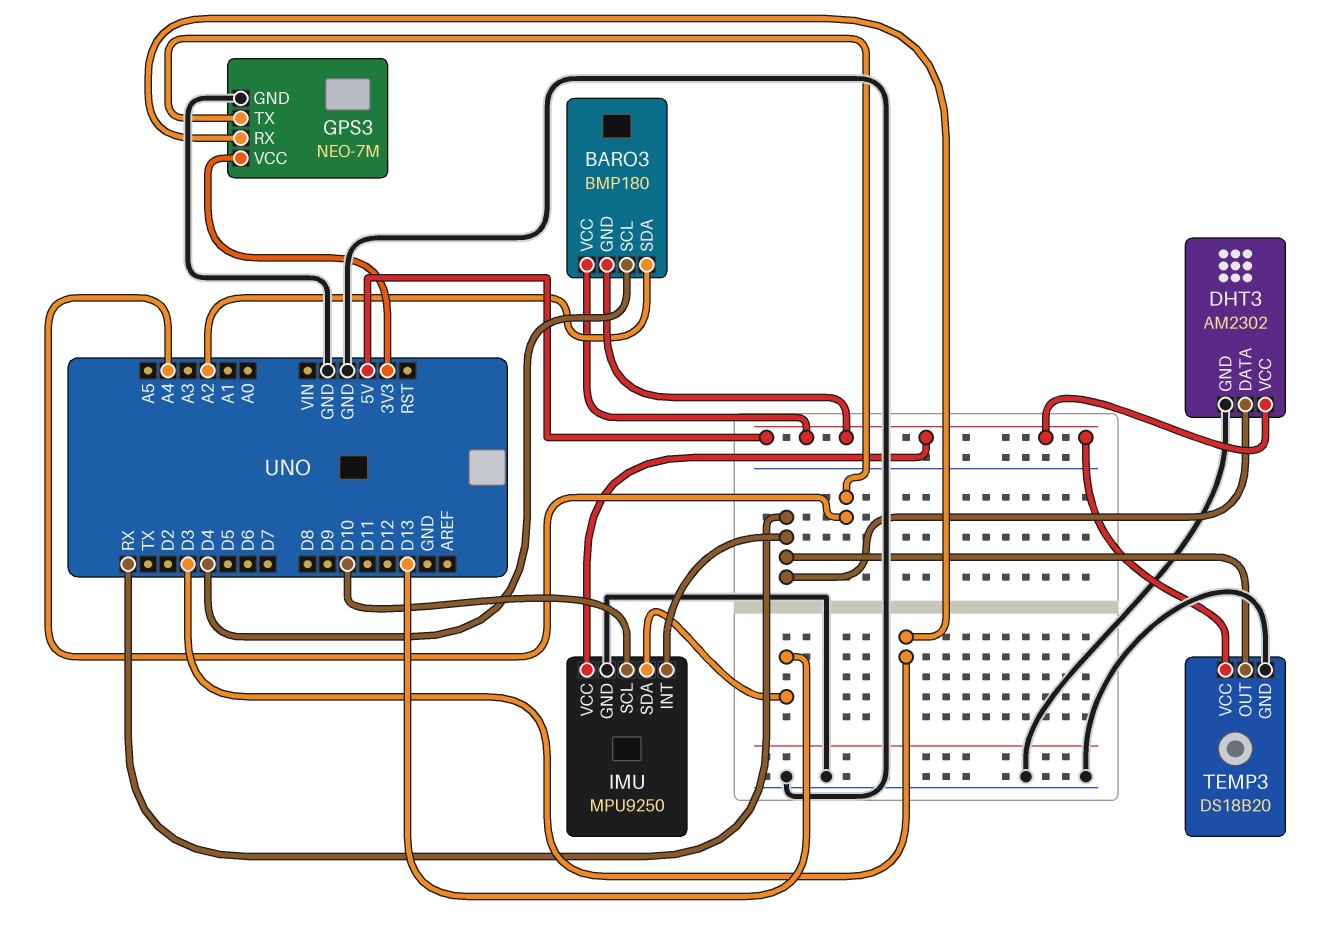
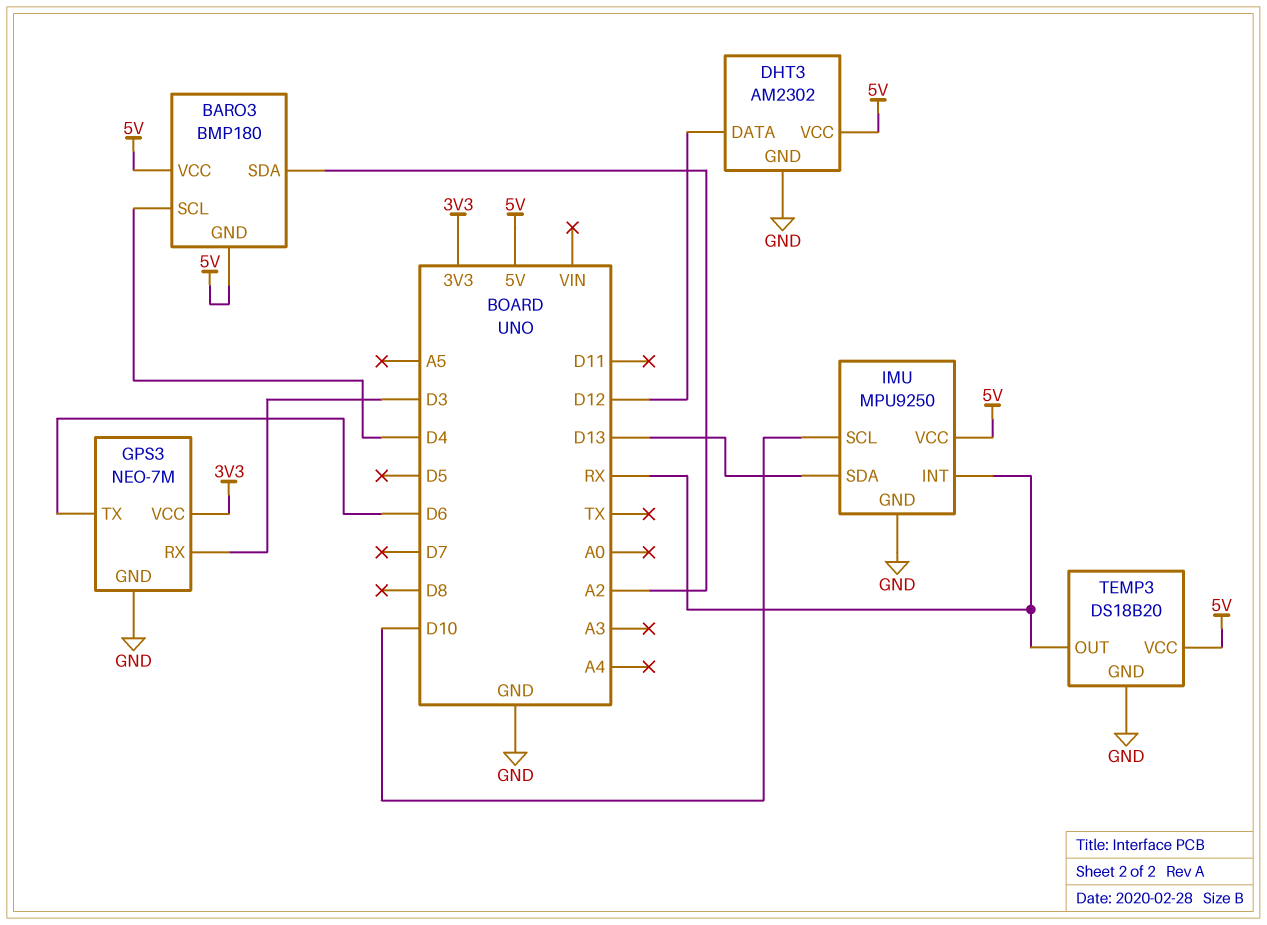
DHT3 pin DATA: RX -> D12
GPS3 pin TX: A4 -> D6

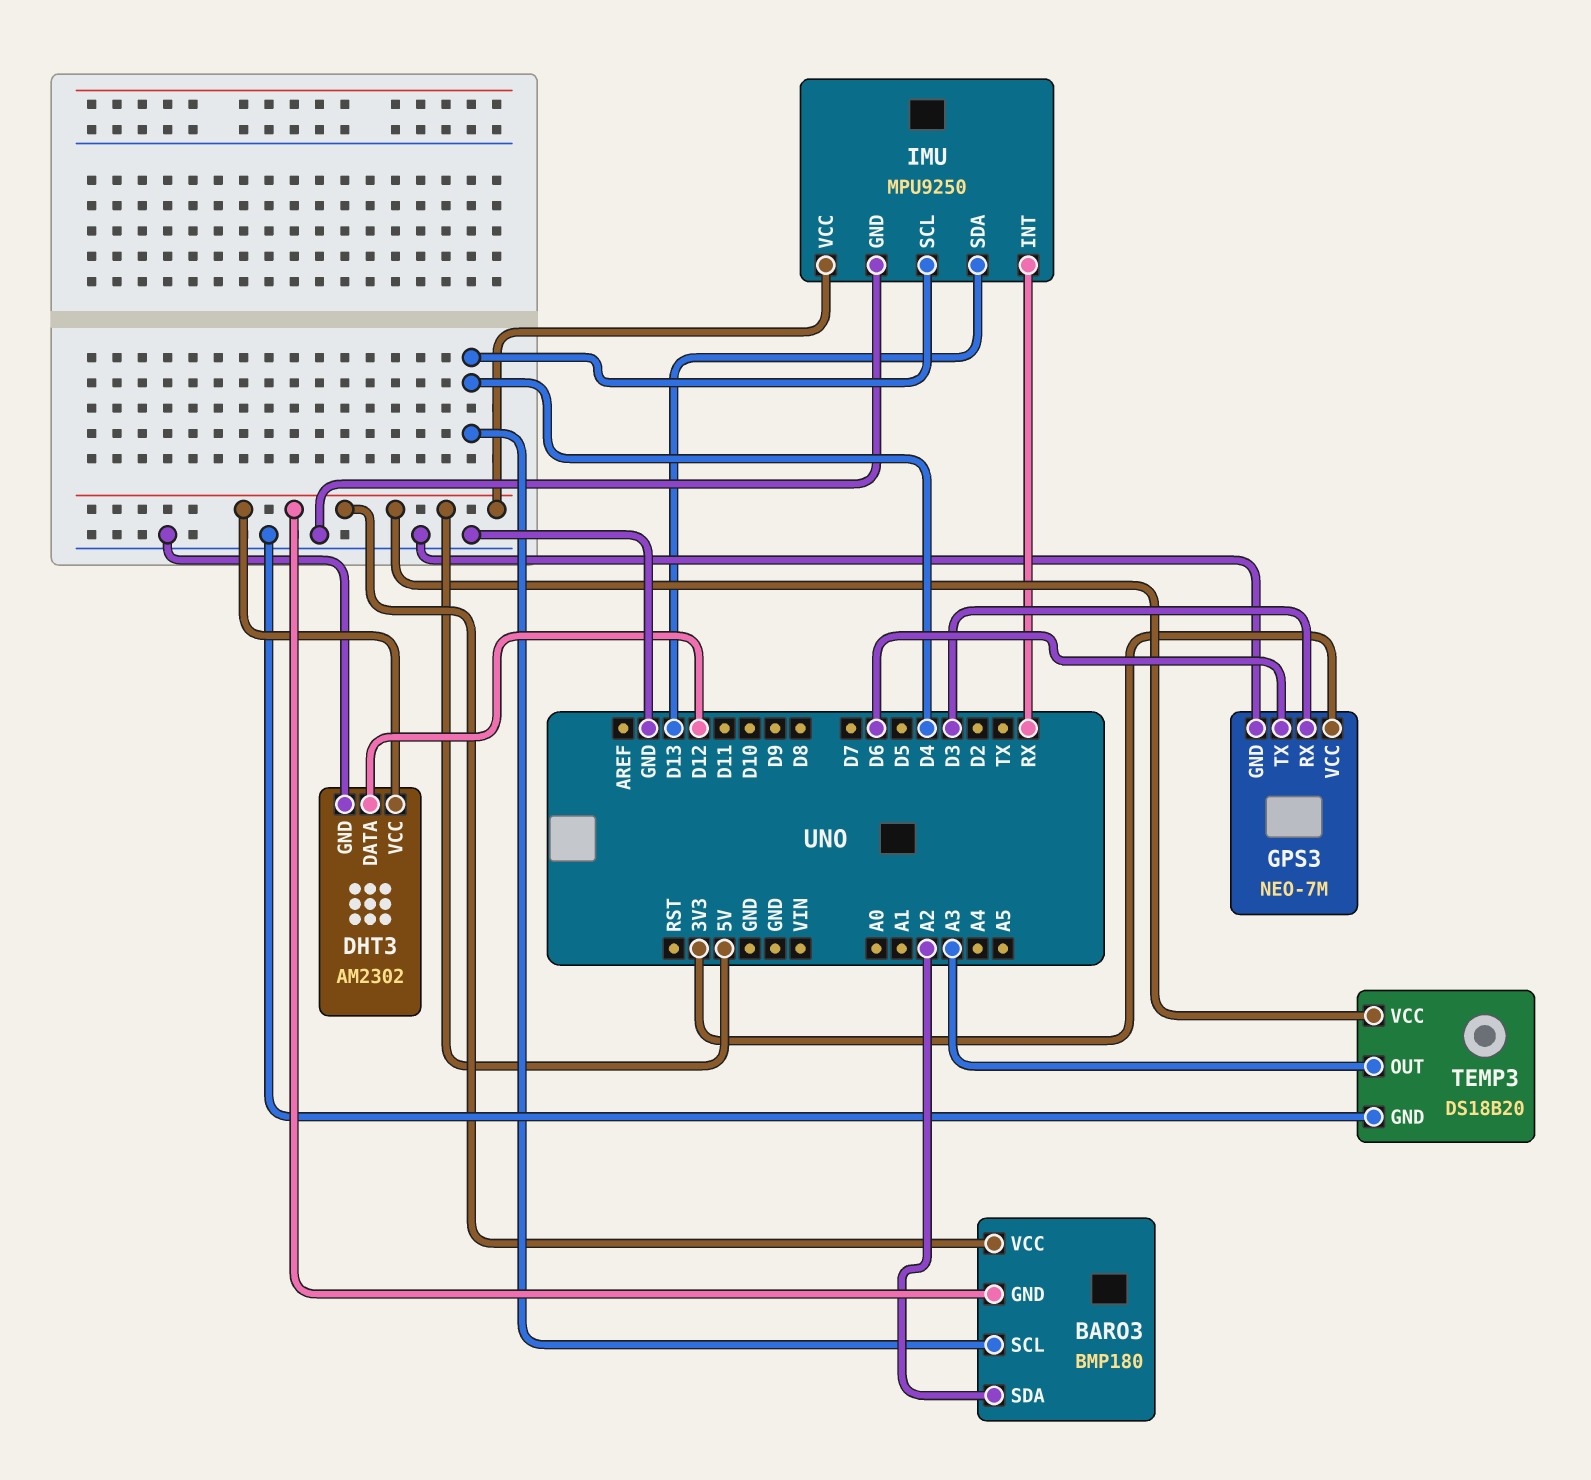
IMU pin SCL: D10 -> D4
TEMP3 pin OUT: RX -> A3

